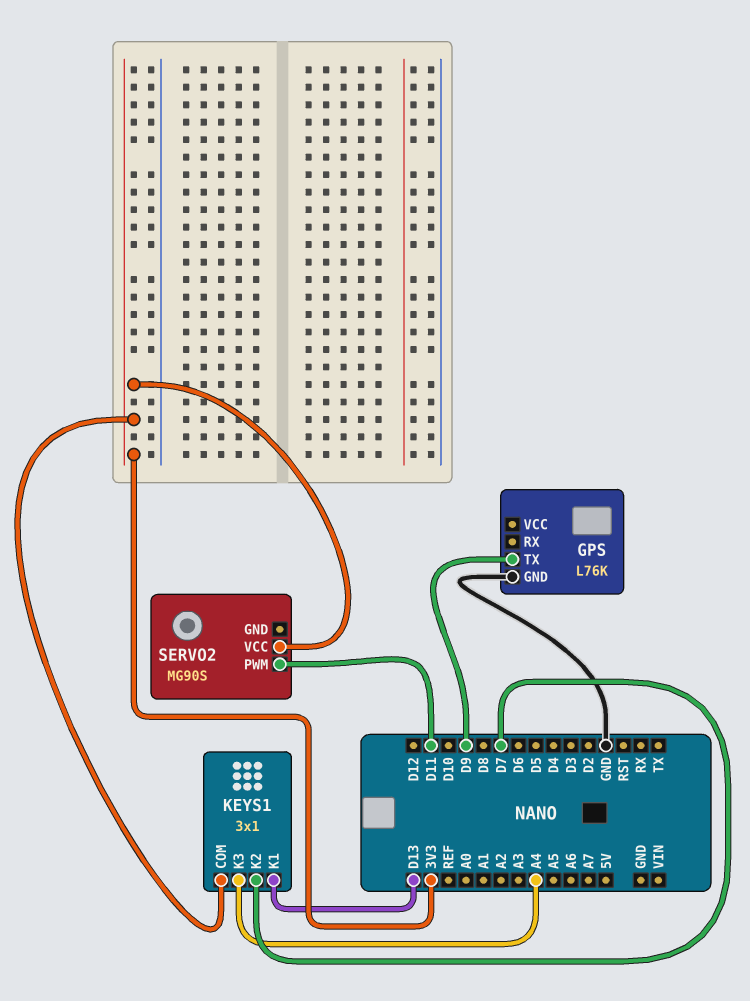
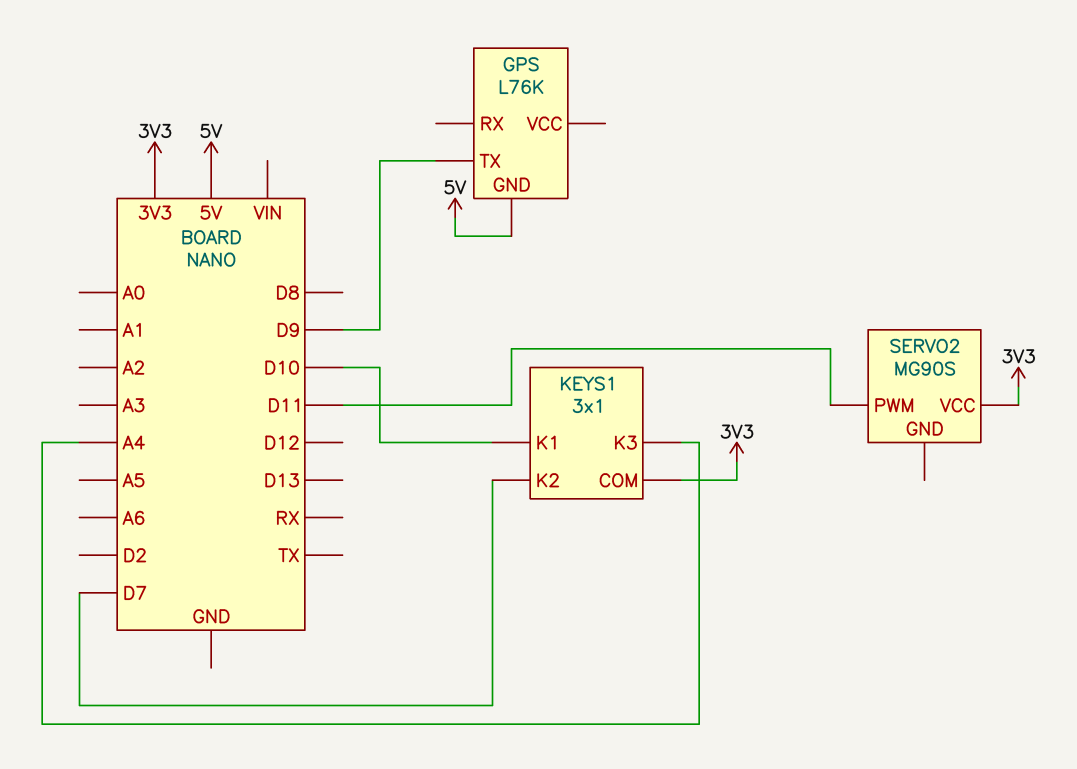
GPS pin GND: GND -> 5V
KEYS1 pin K1: D13 -> D10

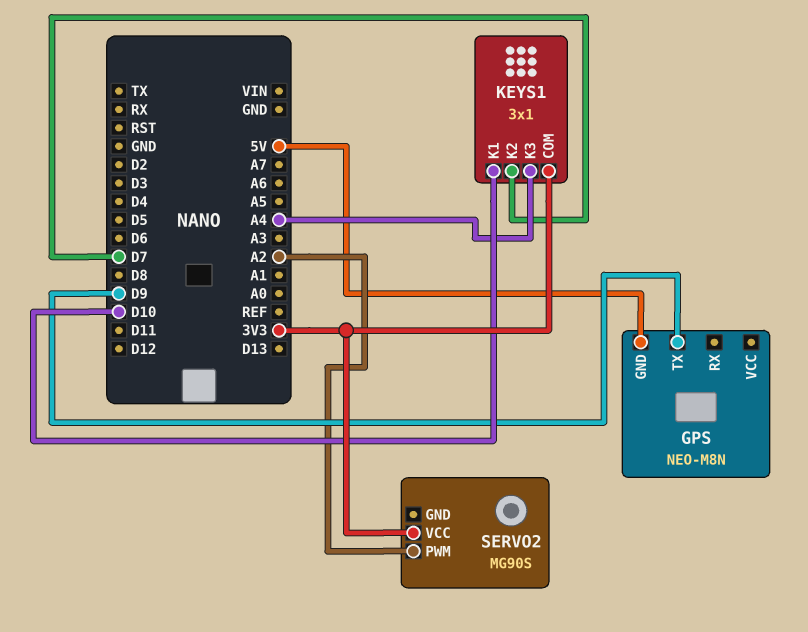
GPS: L76K -> NEO-M8N
SERVO2 pin PWM: D11 -> A2

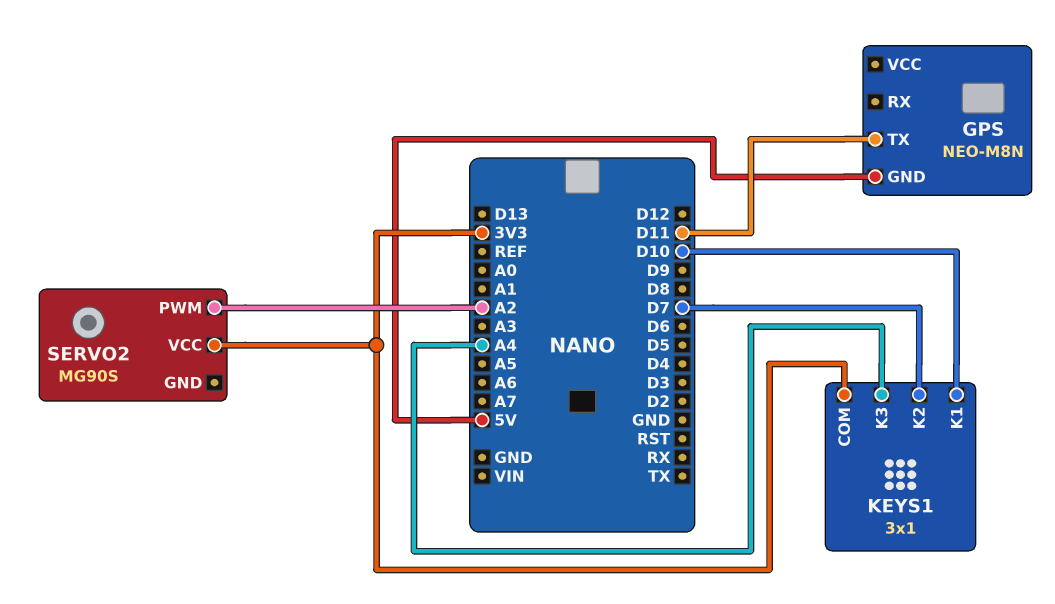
GPS pin TX: D9 -> D11

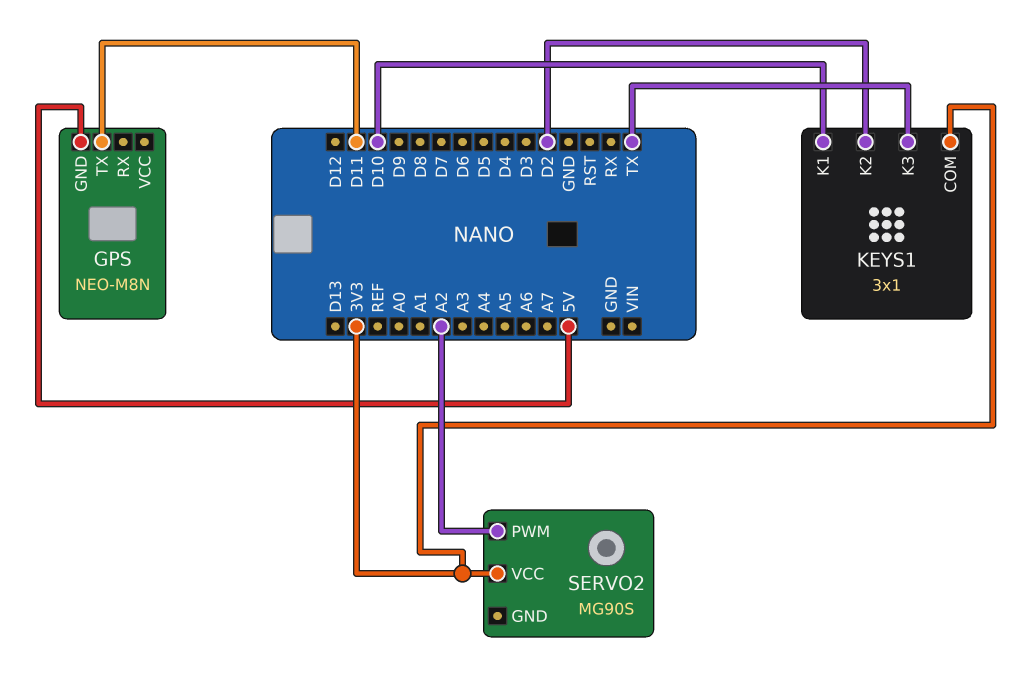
KEYS1 pin K2: D7 -> D2
KEYS1 pin K3: A4 -> TX

